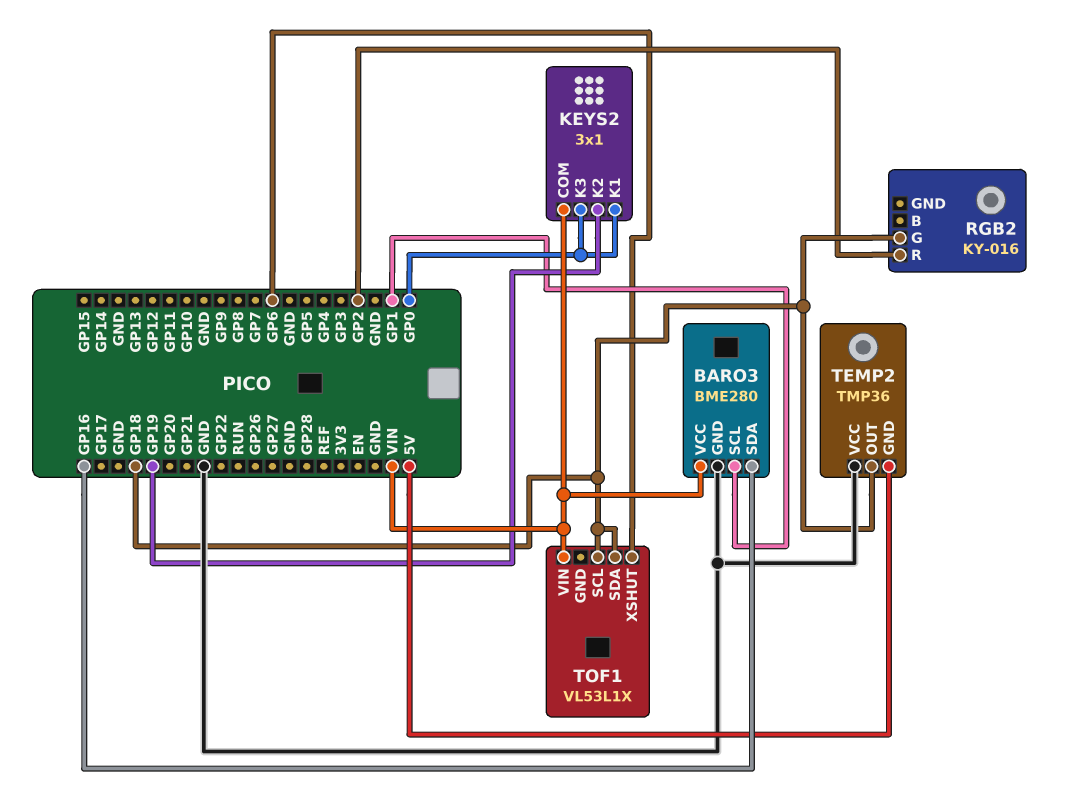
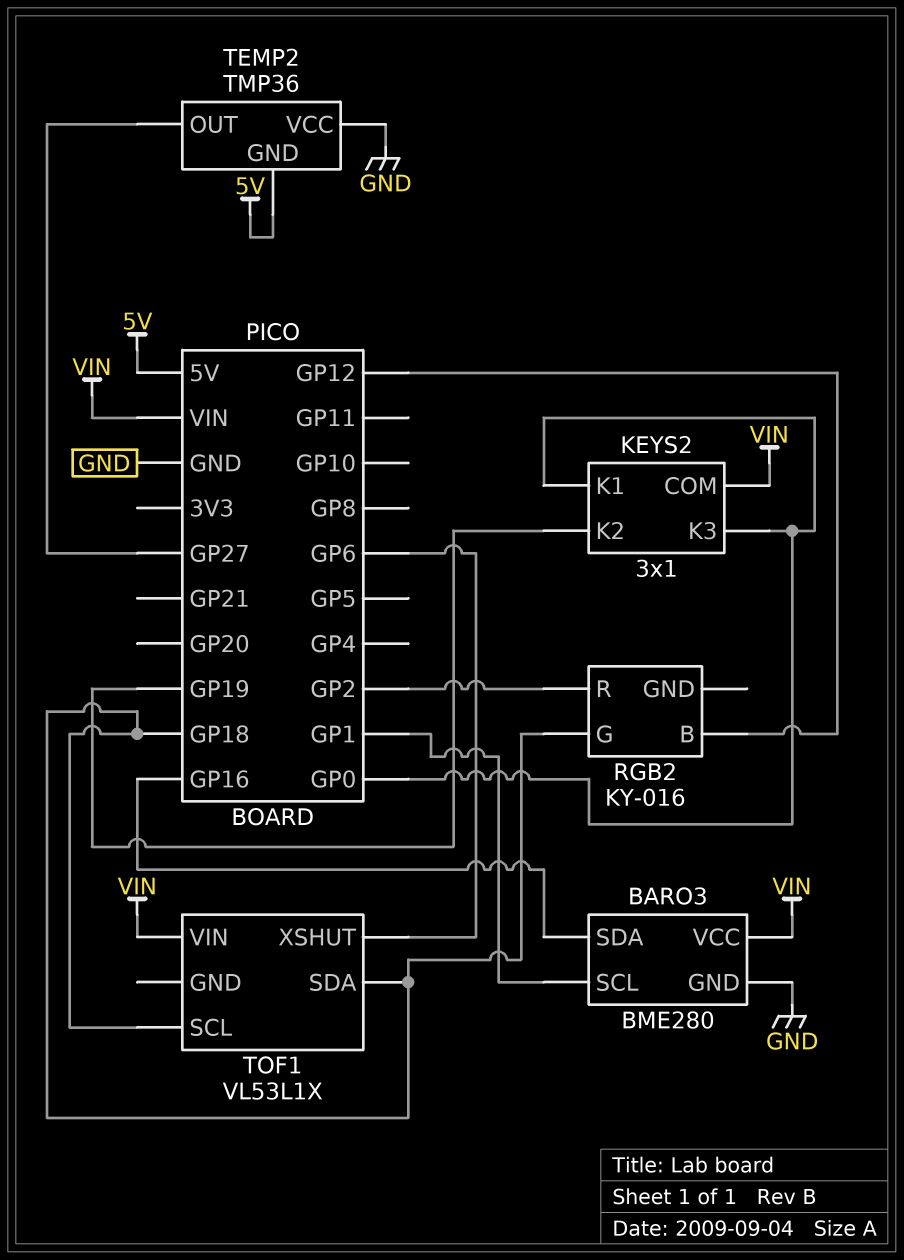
RGB2 pin B: none -> GP12
TEMP2 pin OUT: GP18 -> GP27

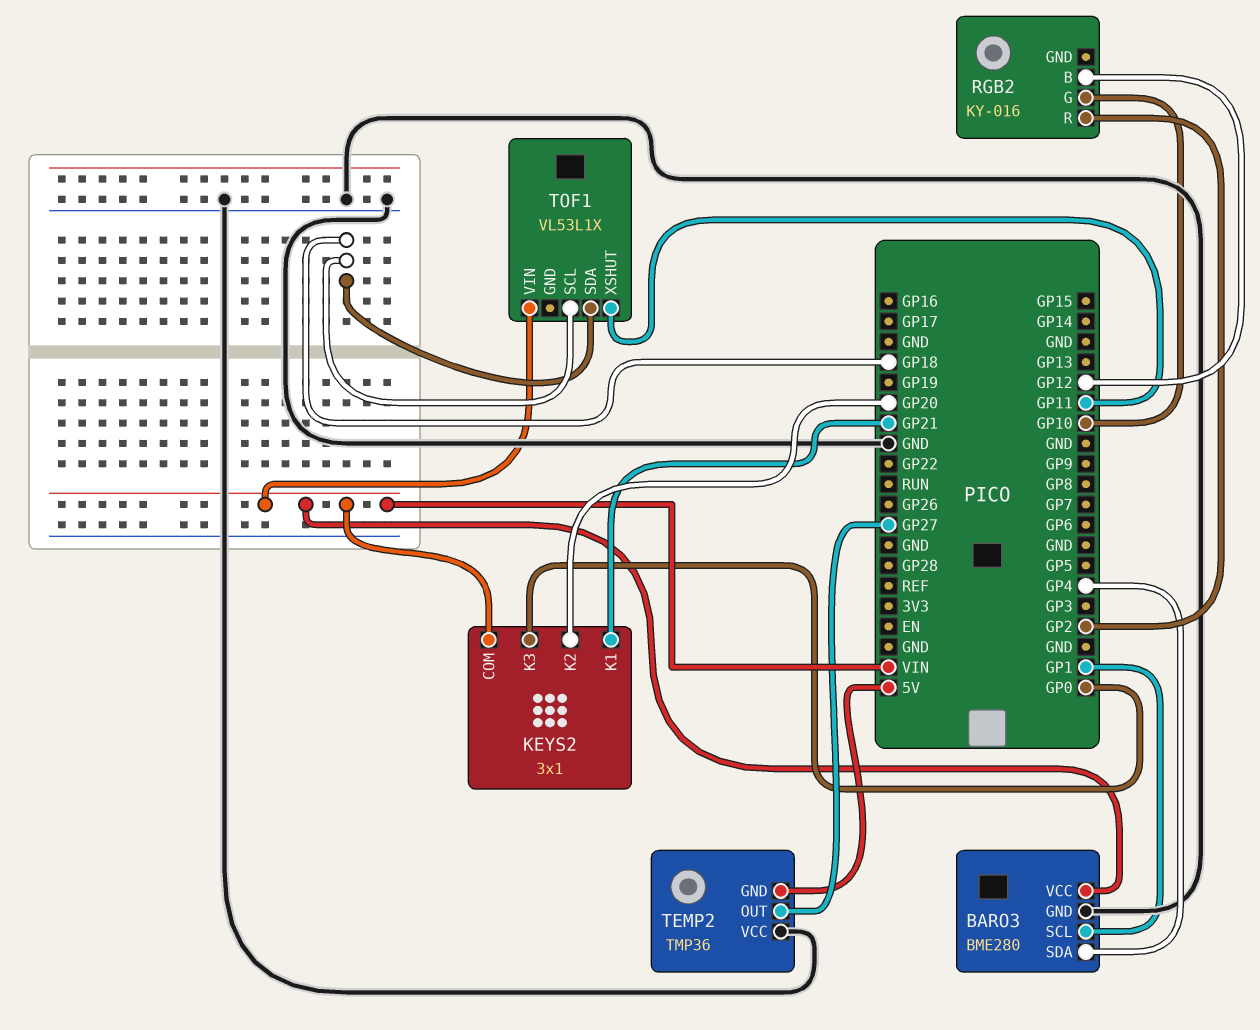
BARO3 pin SDA: GP16 -> GP4
KEYS2 pin K1: GP0 -> GP21
KEYS2 pin K2: GP19 -> GP20
RGB2 pin G: GP18 -> GP10
TOF1 pin XSHUT: GP6 -> GP11

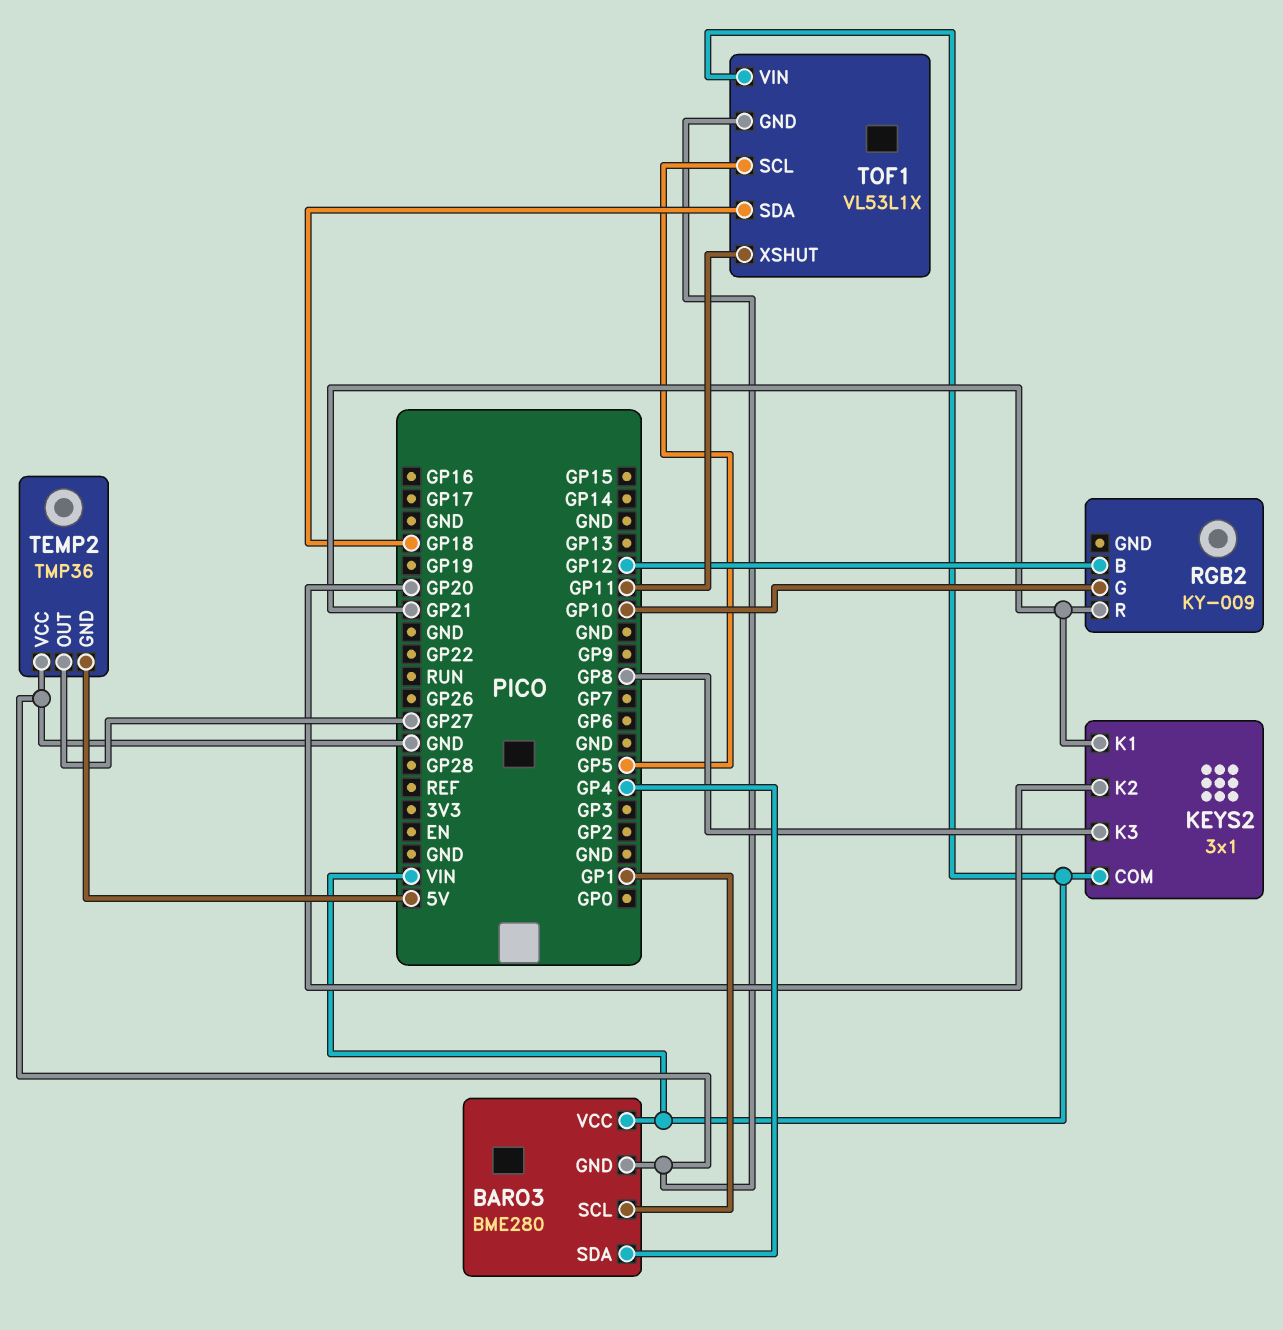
KEYS2 pin K3: GP0 -> GP8
RGB2: KY-016 -> KY-009
RGB2 pin R: GP2 -> GP21
TOF1 pin GND: none -> GND
TOF1 pin SCL: GP18 -> GP5

